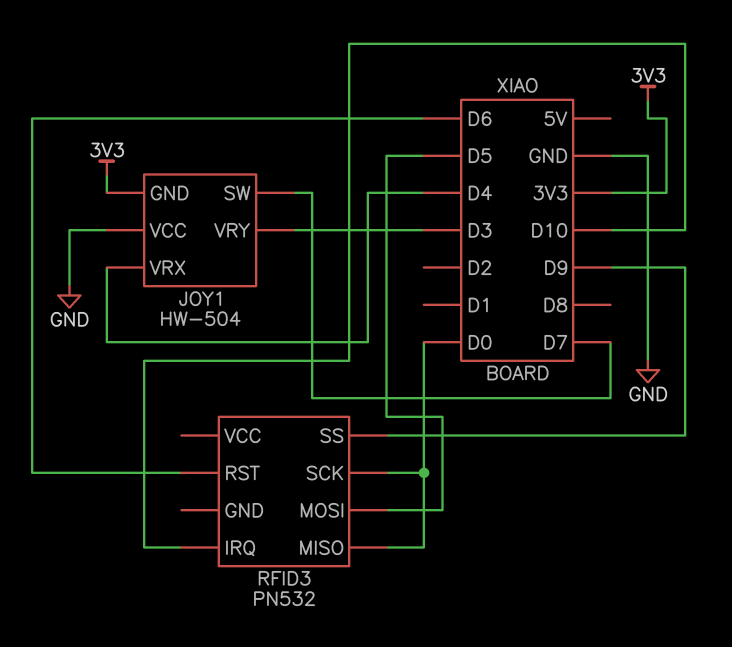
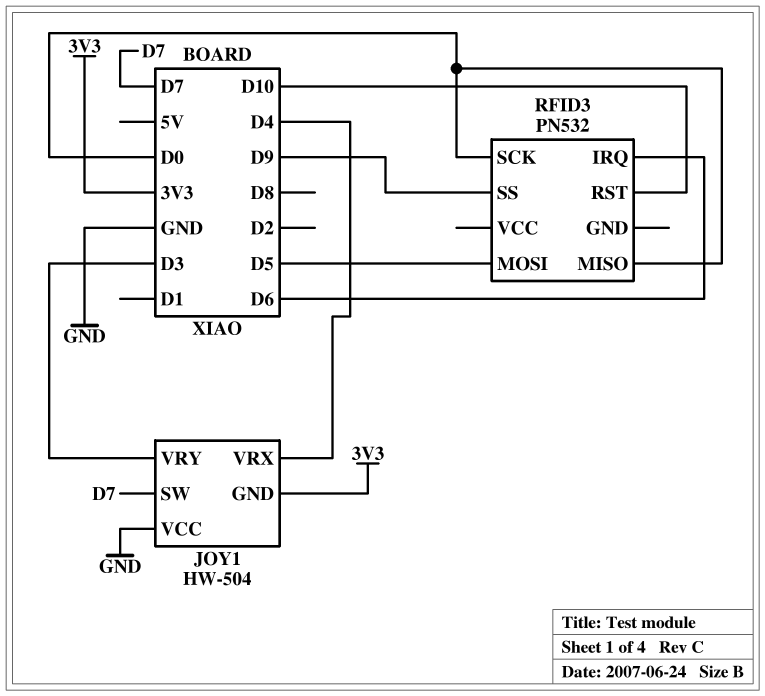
RFID3 pin IRQ: D10 -> D6
RFID3 pin RST: D6 -> D10

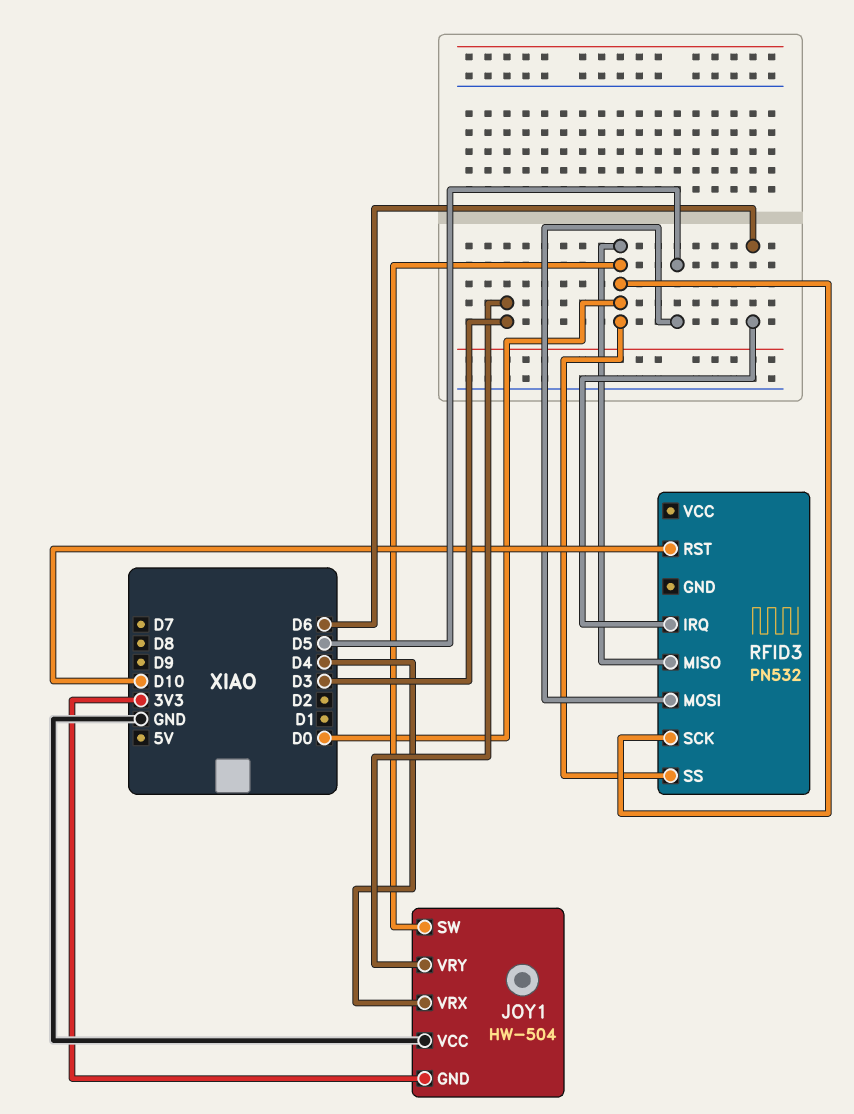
JOY1 pin SW: D7 -> D0
RFID3 pin SS: D9 -> D0

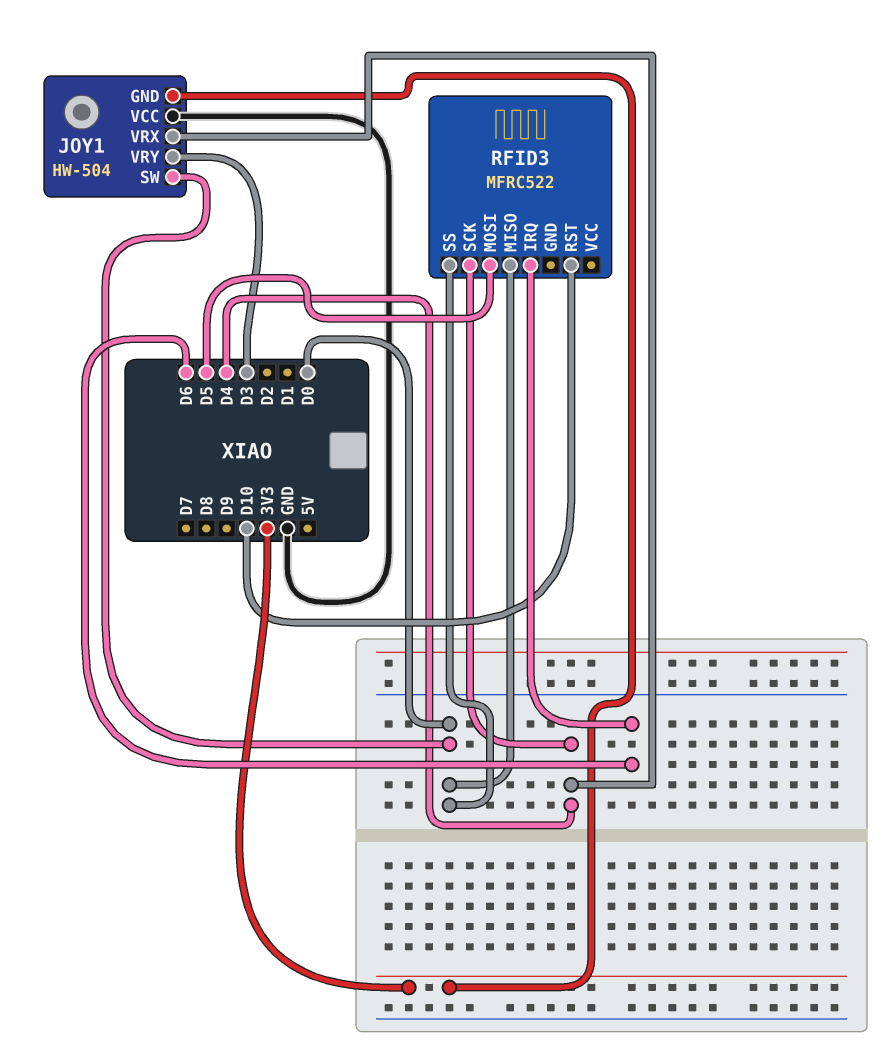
RFID3: PN532 -> MFRC522
RFID3 pin SCK: D0 -> D4

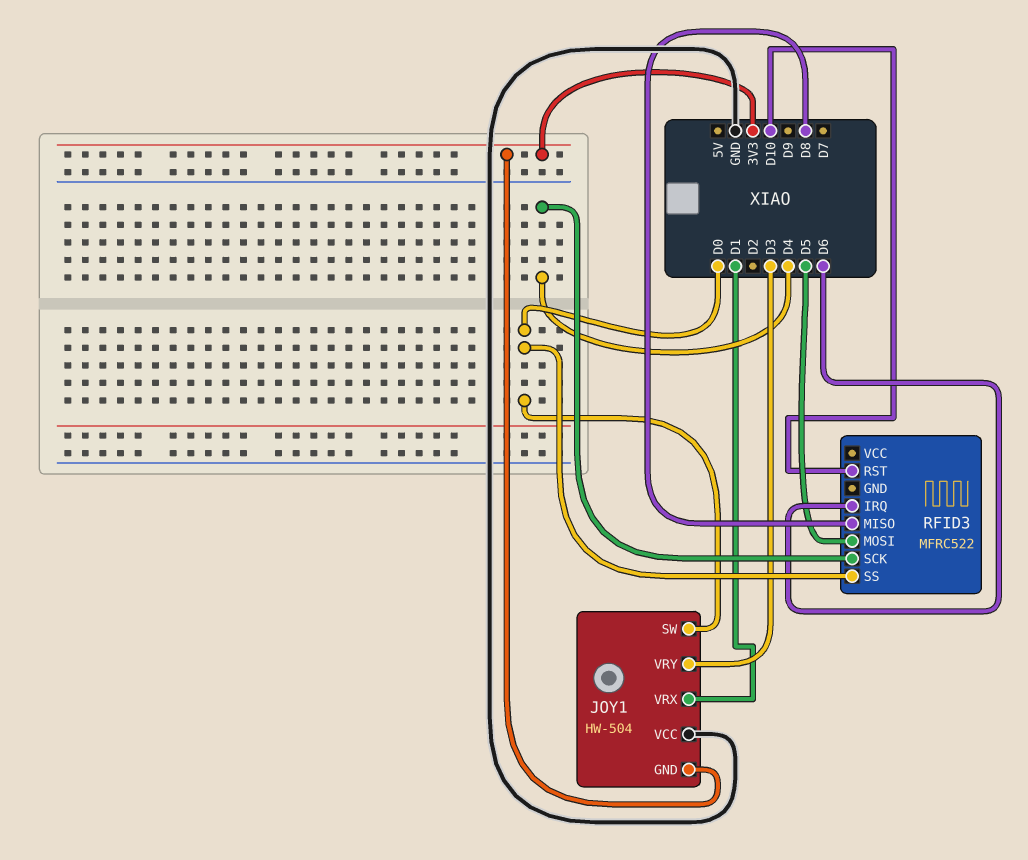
JOY1 pin VRX: D4 -> D1
RFID3 pin MISO: D0 -> D8

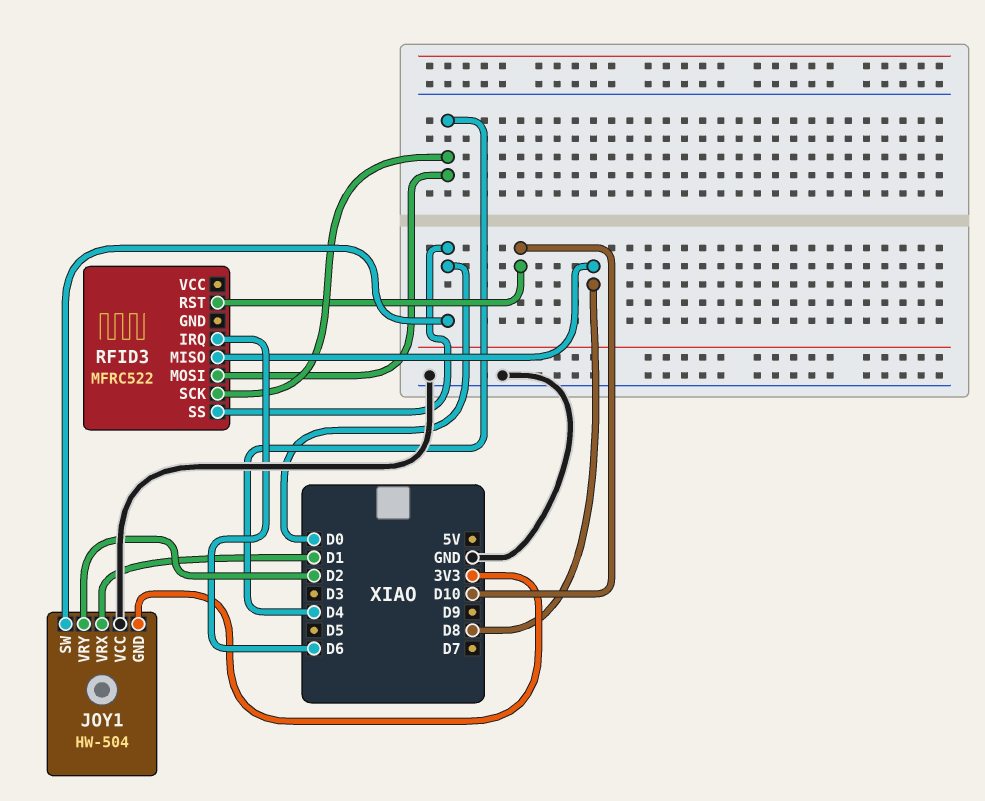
JOY1 pin VRY: D3 -> D2
RFID3 pin MOSI: D5 -> D4

